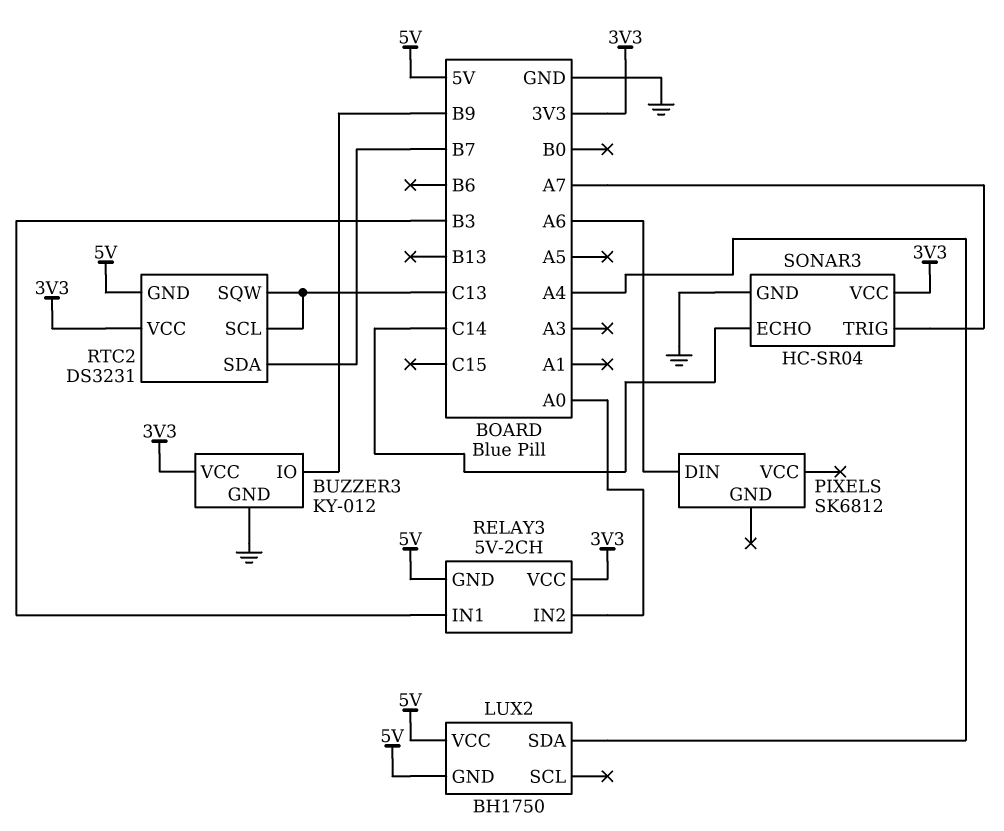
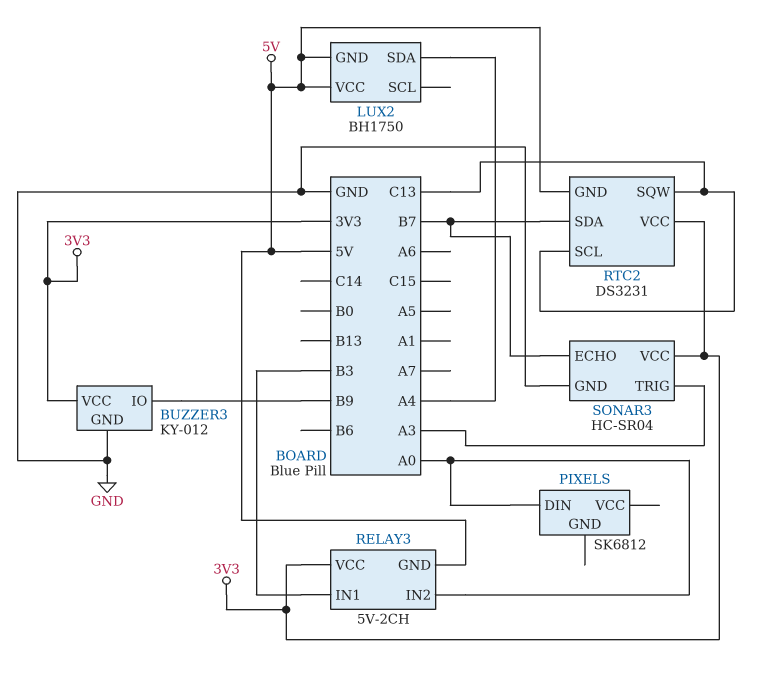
PIXELS pin DIN: A6 -> A0
SONAR3 pin ECHO: C14 -> B7
SONAR3 pin TRIG: A7 -> A3

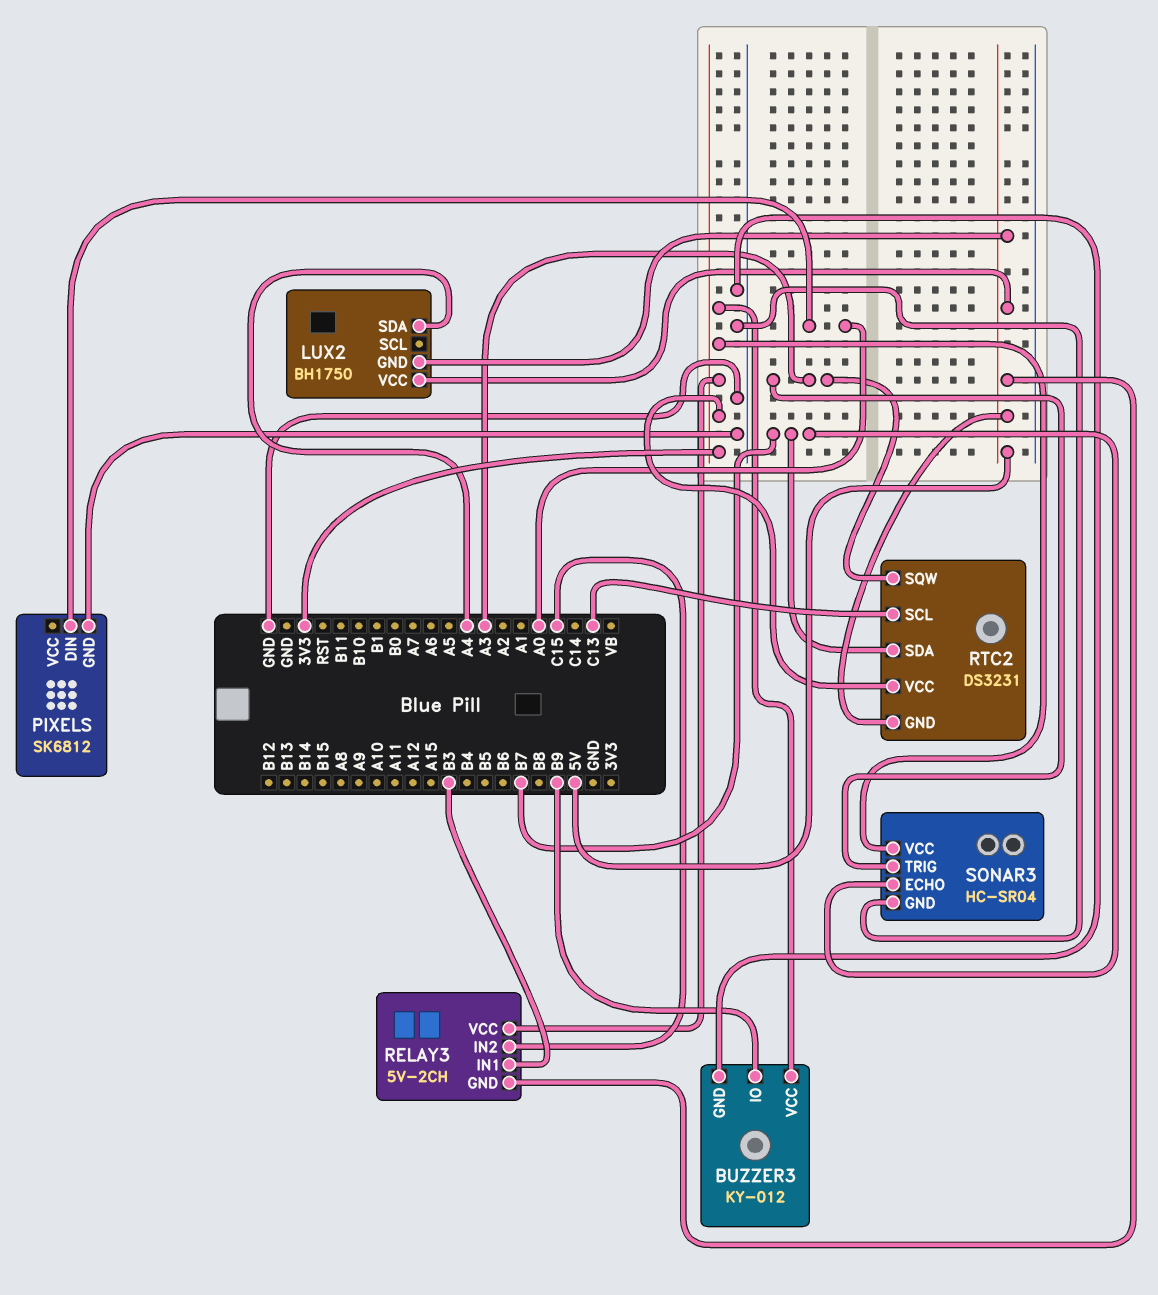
PIXELS pin GND: none -> GND
RELAY3 pin IN2: A0 -> C15
RTC2 pin SQW: C13 -> A3

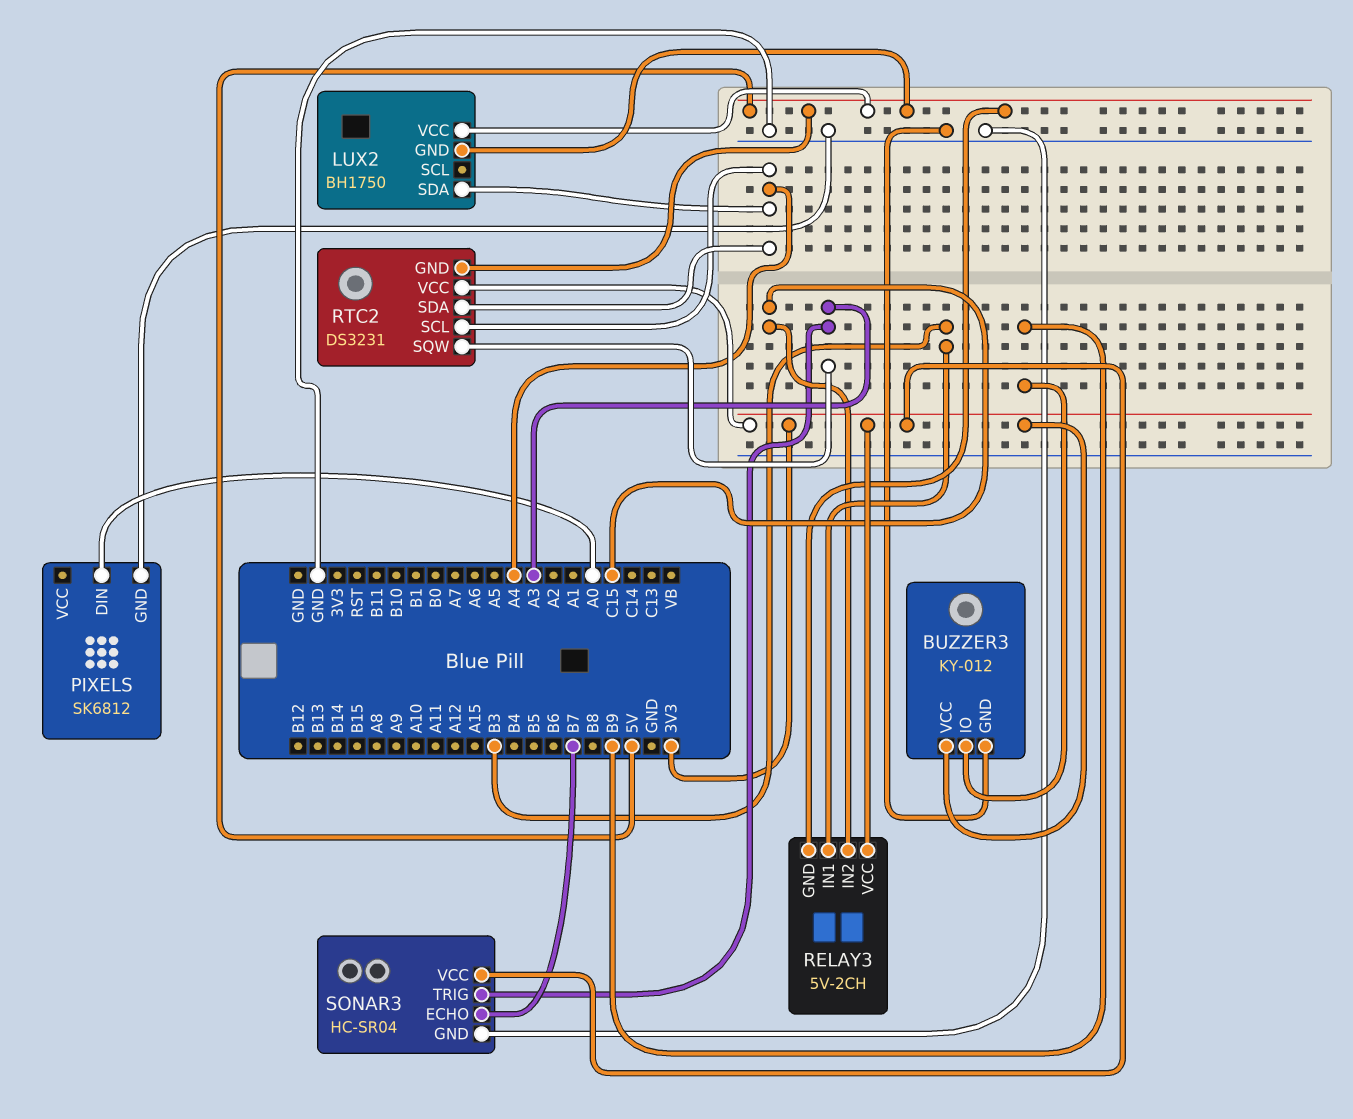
RTC2 pin SCL: C13 -> A4
RTC2 pin SDA: B7 -> A4

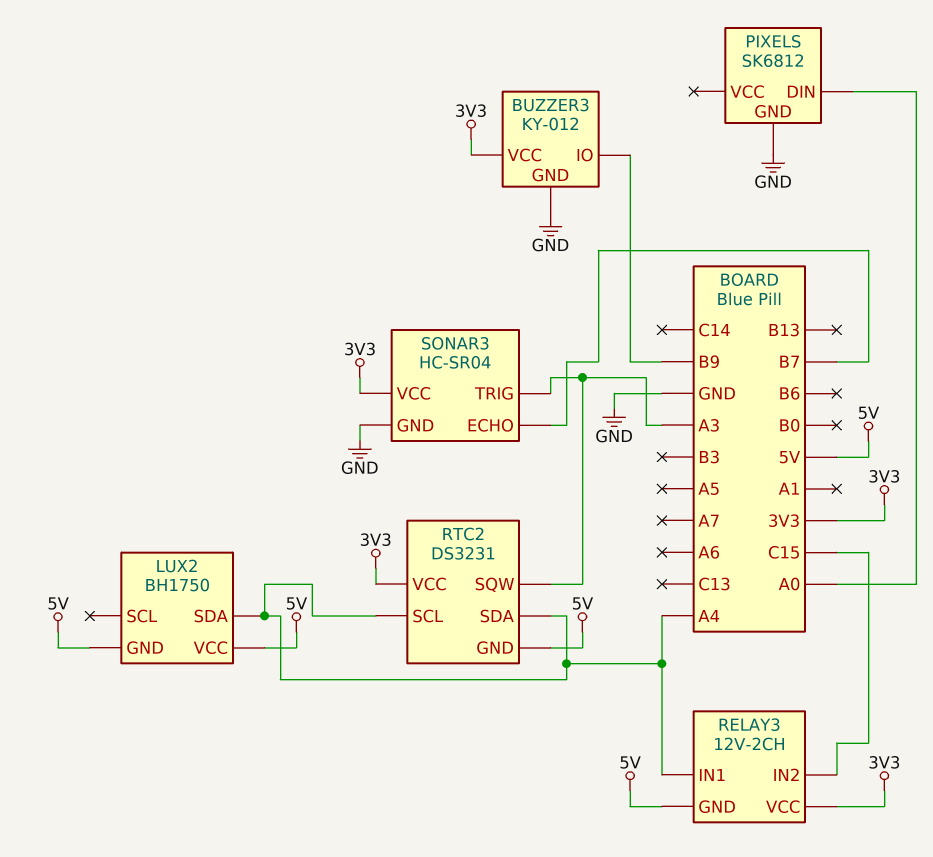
RELAY3: 5V-2CH -> 12V-2CH
RELAY3 pin IN1: B3 -> A4

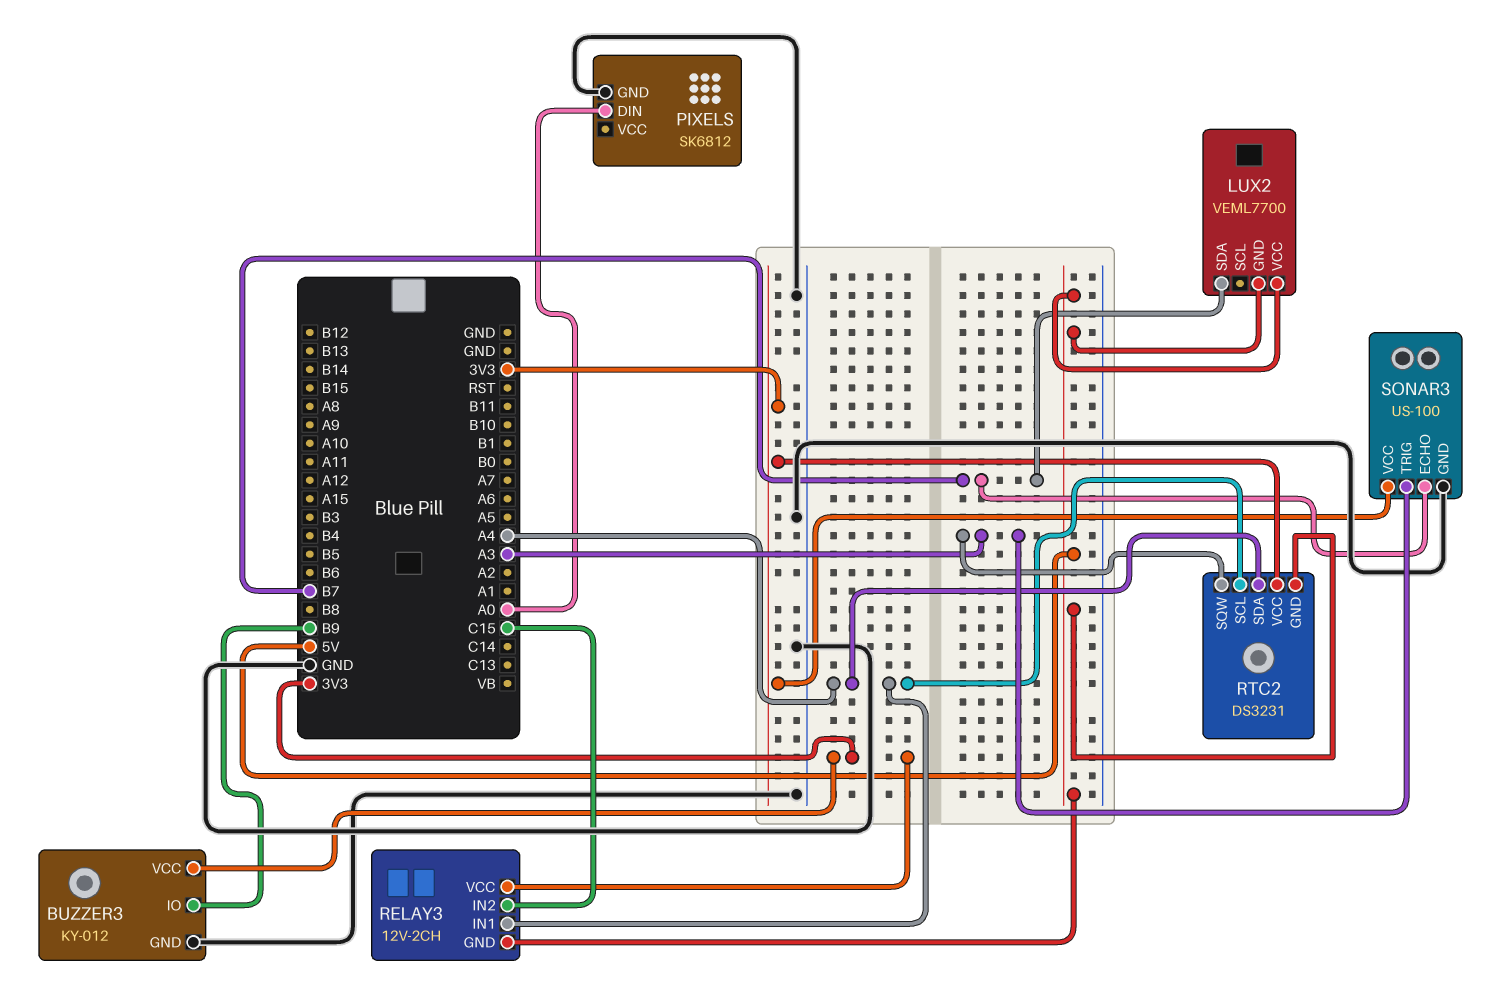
LUX2: BH1750 -> VEML7700
LUX2 pin SDA: A4 -> B7
SONAR3: HC-SR04 -> US-100

